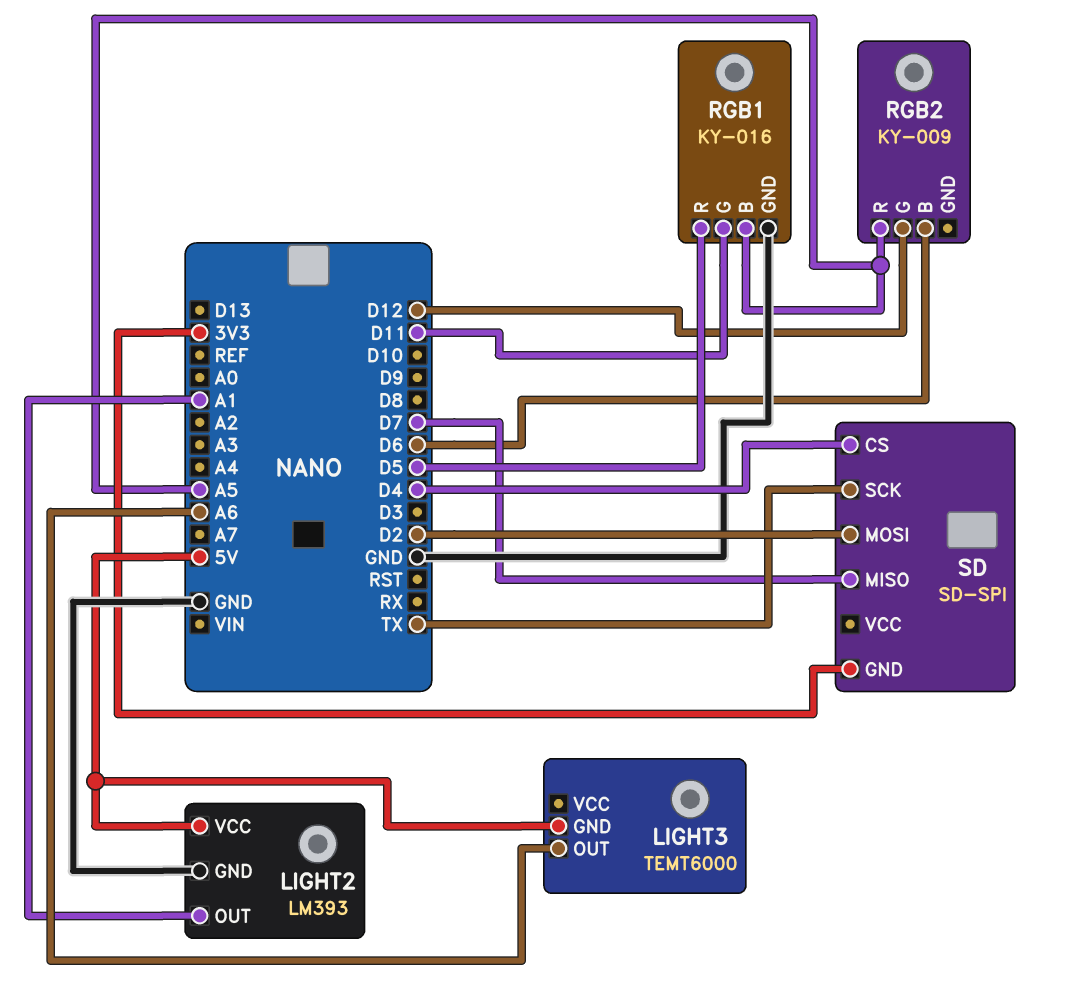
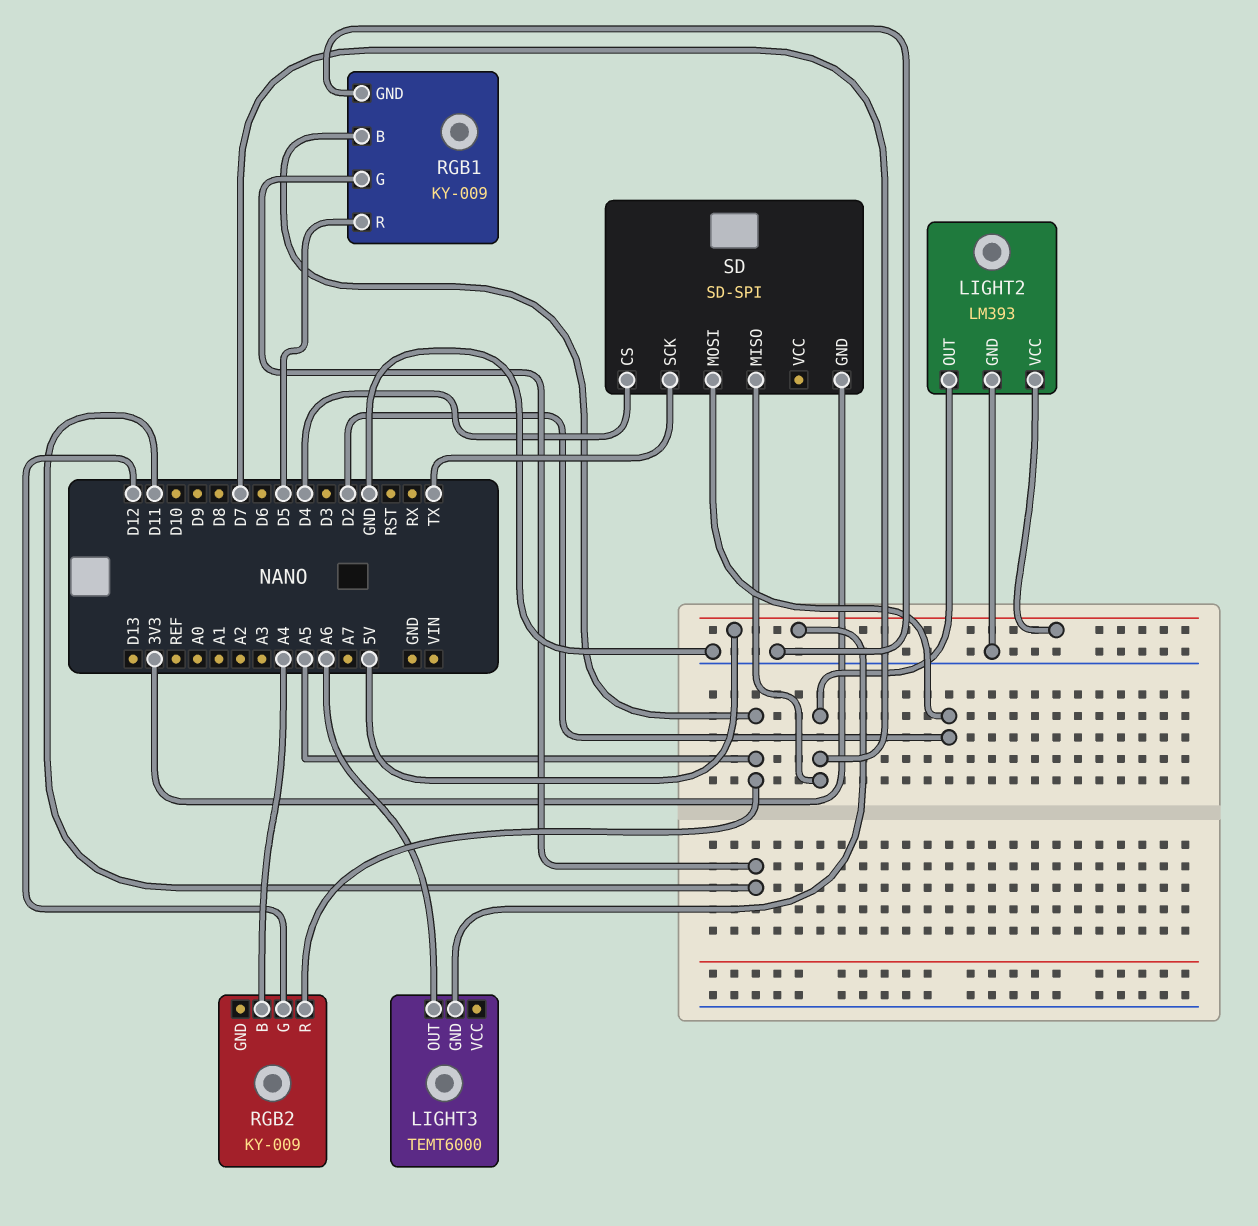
LIGHT2 pin OUT: A1 -> D7
RGB1: KY-016 -> KY-009
RGB2 pin B: D6 -> A4

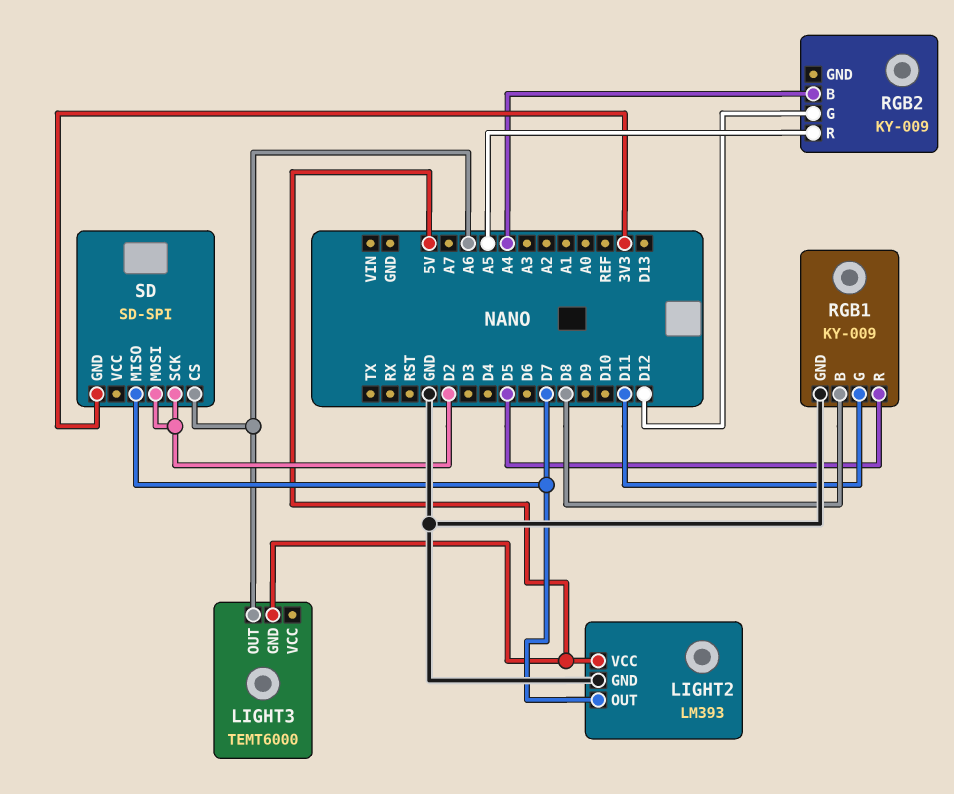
RGB1 pin B: A5 -> D8
SD pin CS: D4 -> A6
SD pin SCK: TX -> D2

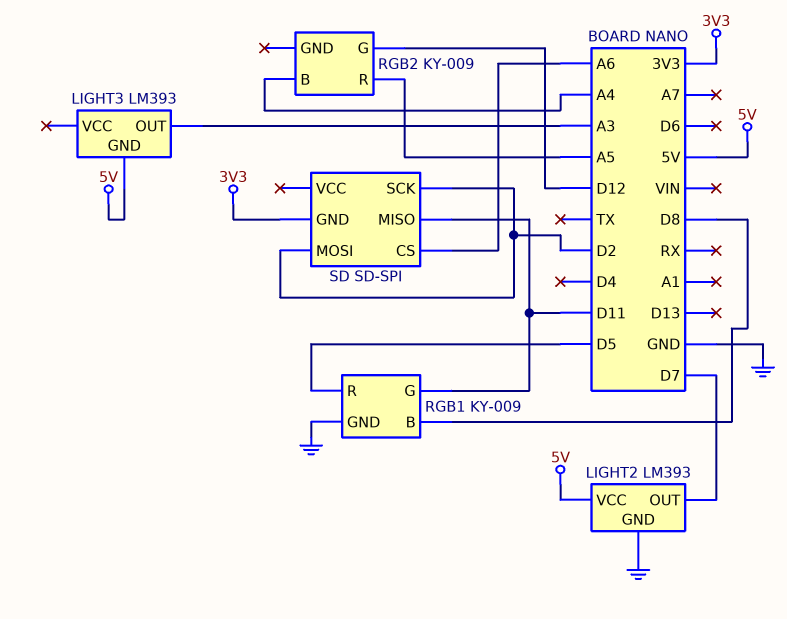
LIGHT3: TEMT6000 -> LM393
LIGHT3 pin OUT: A6 -> A3
SD pin MISO: D7 -> D11

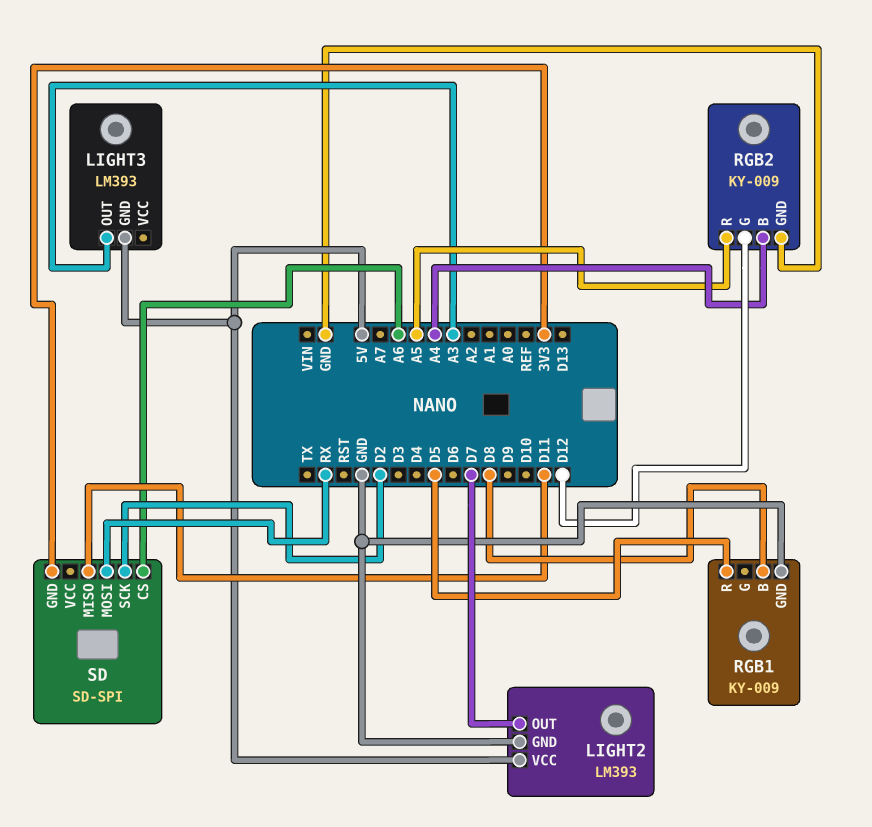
RGB1 pin G: D11 -> none
RGB2 pin GND: none -> GND
SD pin MOSI: D2 -> RX

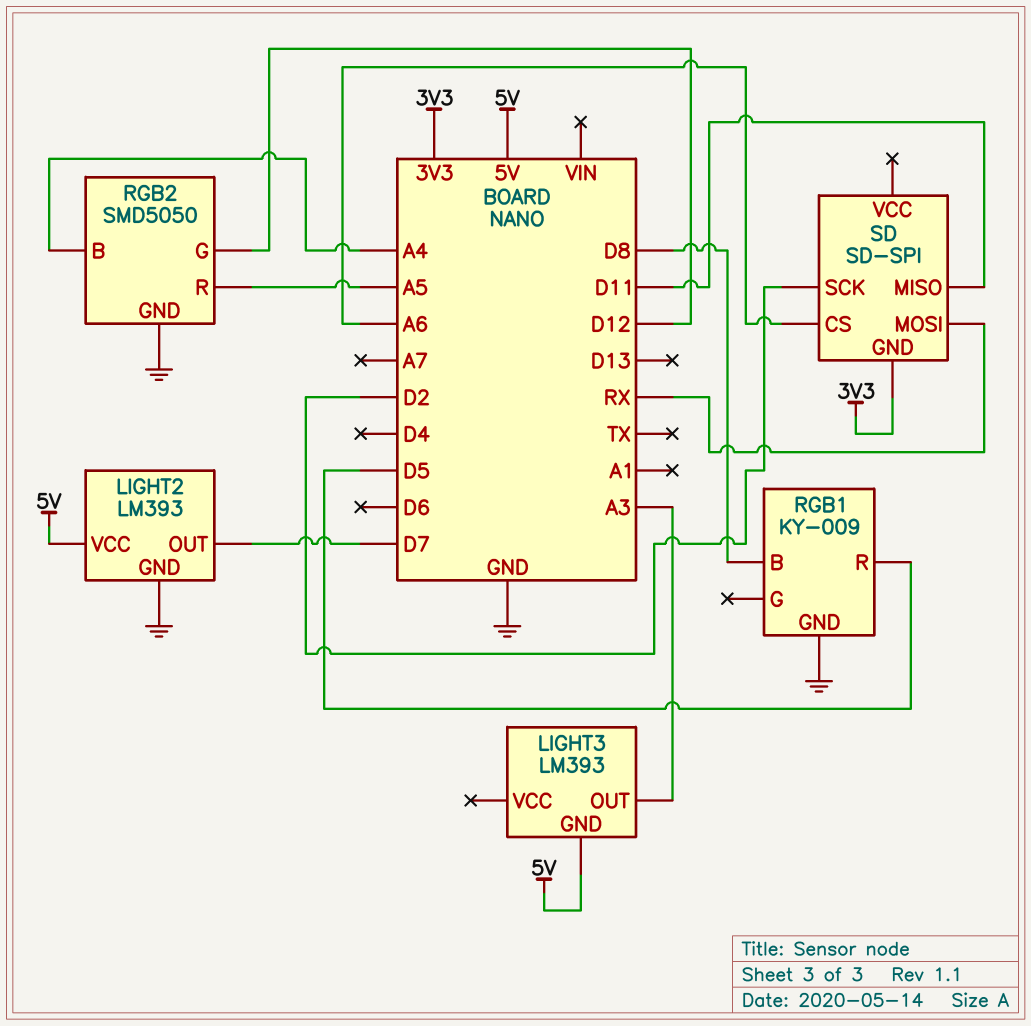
RGB2: KY-009 -> SMD5050

